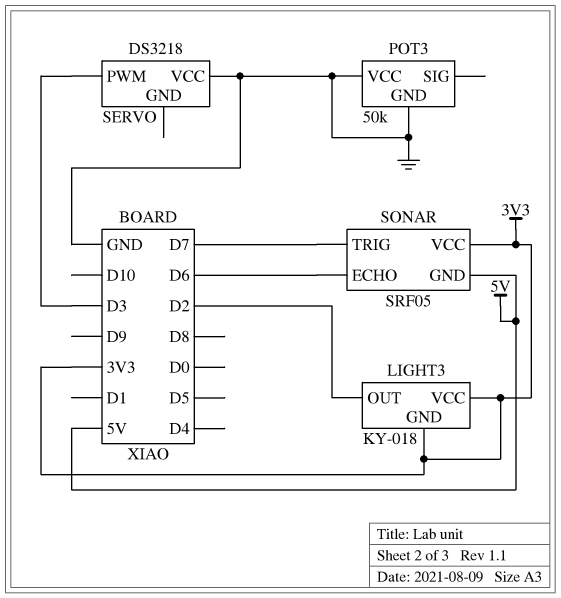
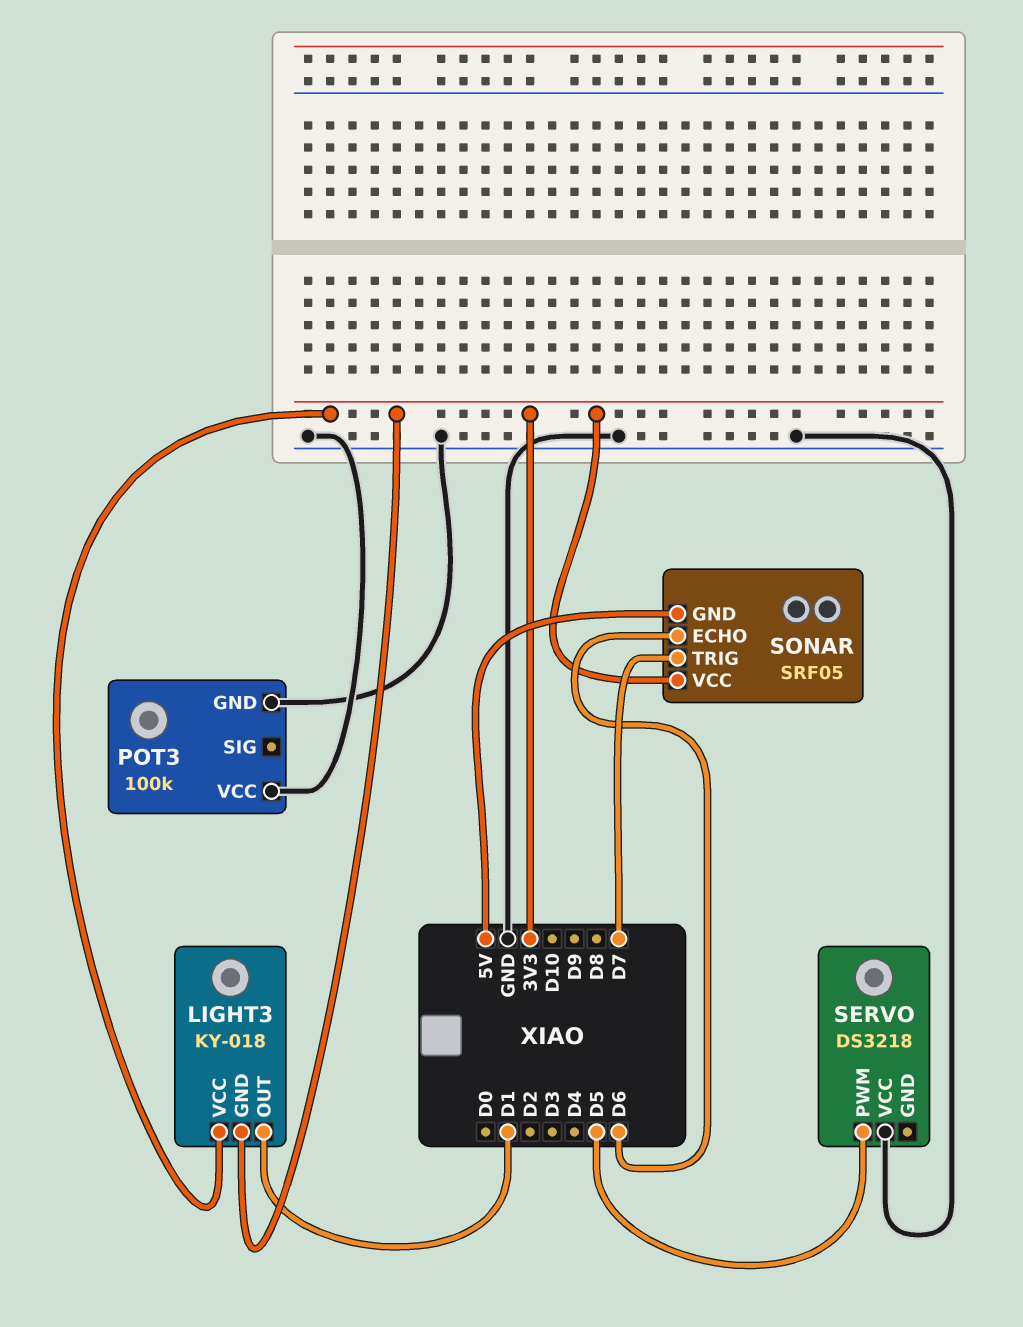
LIGHT3 pin OUT: D2 -> D1
POT3: 50k -> 100k
SERVO pin PWM: D3 -> D5

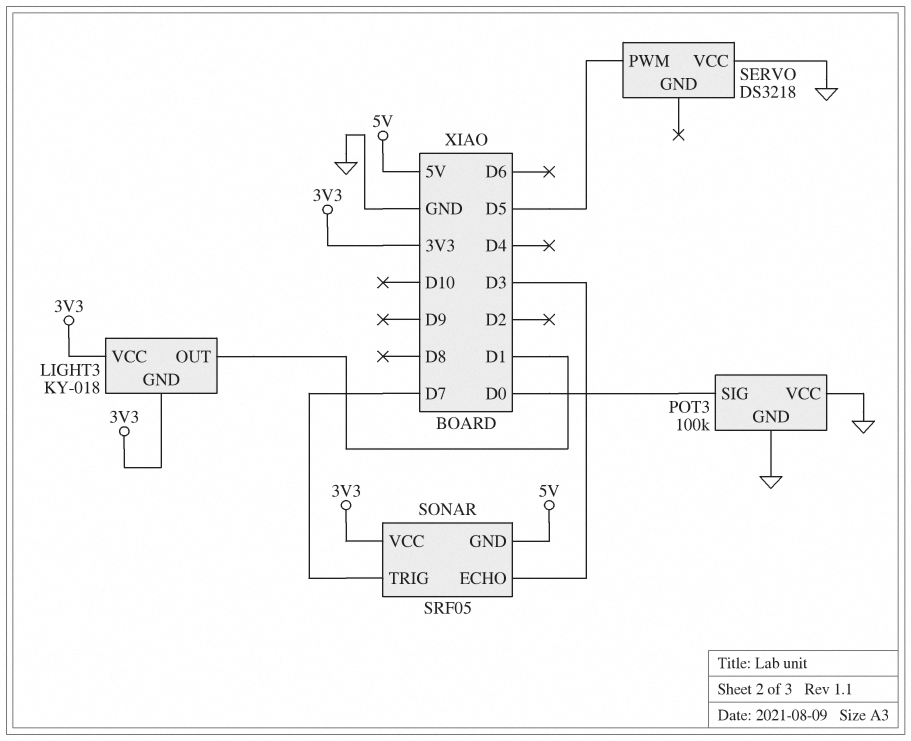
POT3 pin SIG: none -> D0
SONAR pin ECHO: D6 -> D3

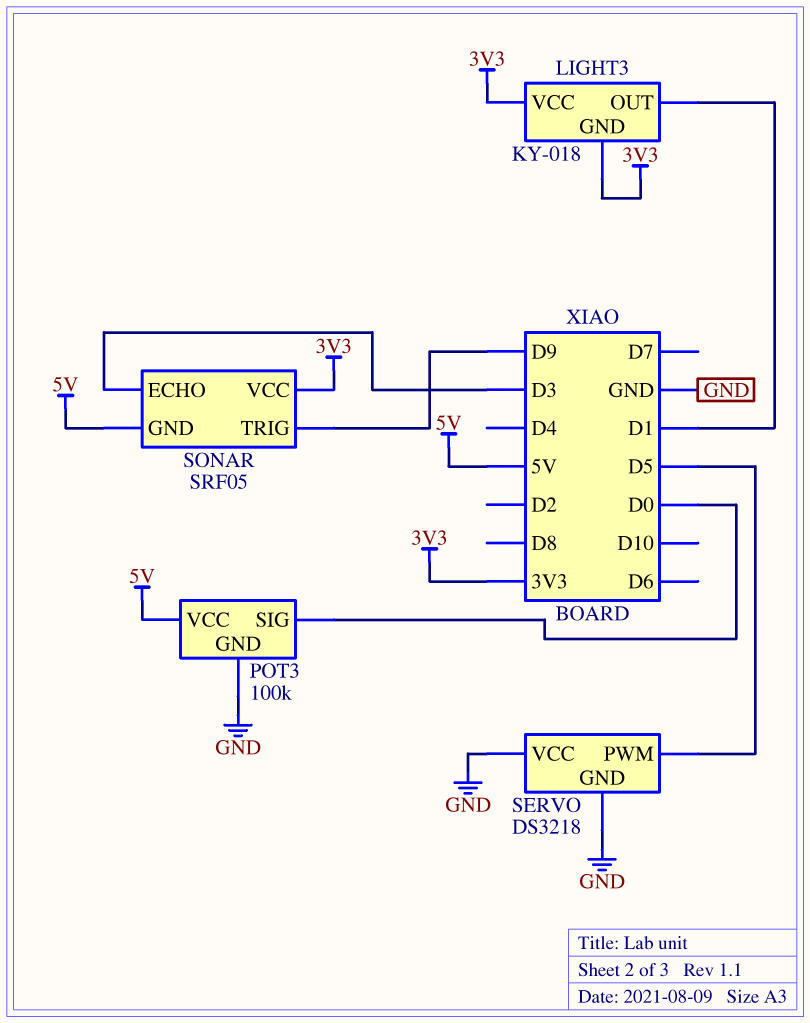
POT3 pin VCC: GND -> 5V
SERVO pin GND: none -> GND
SONAR pin TRIG: D7 -> D9

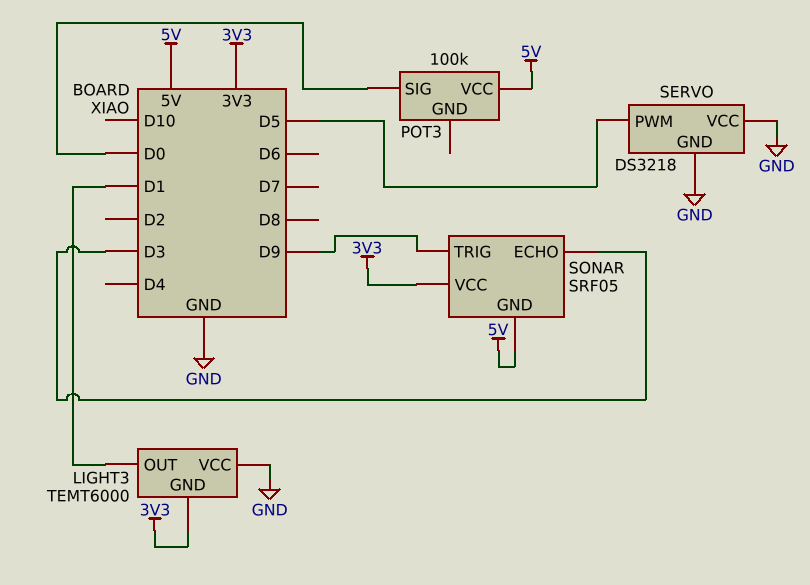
LIGHT3: KY-018 -> TEMT6000
LIGHT3 pin VCC: 3V3 -> GND
POT3 pin GND: GND -> none

